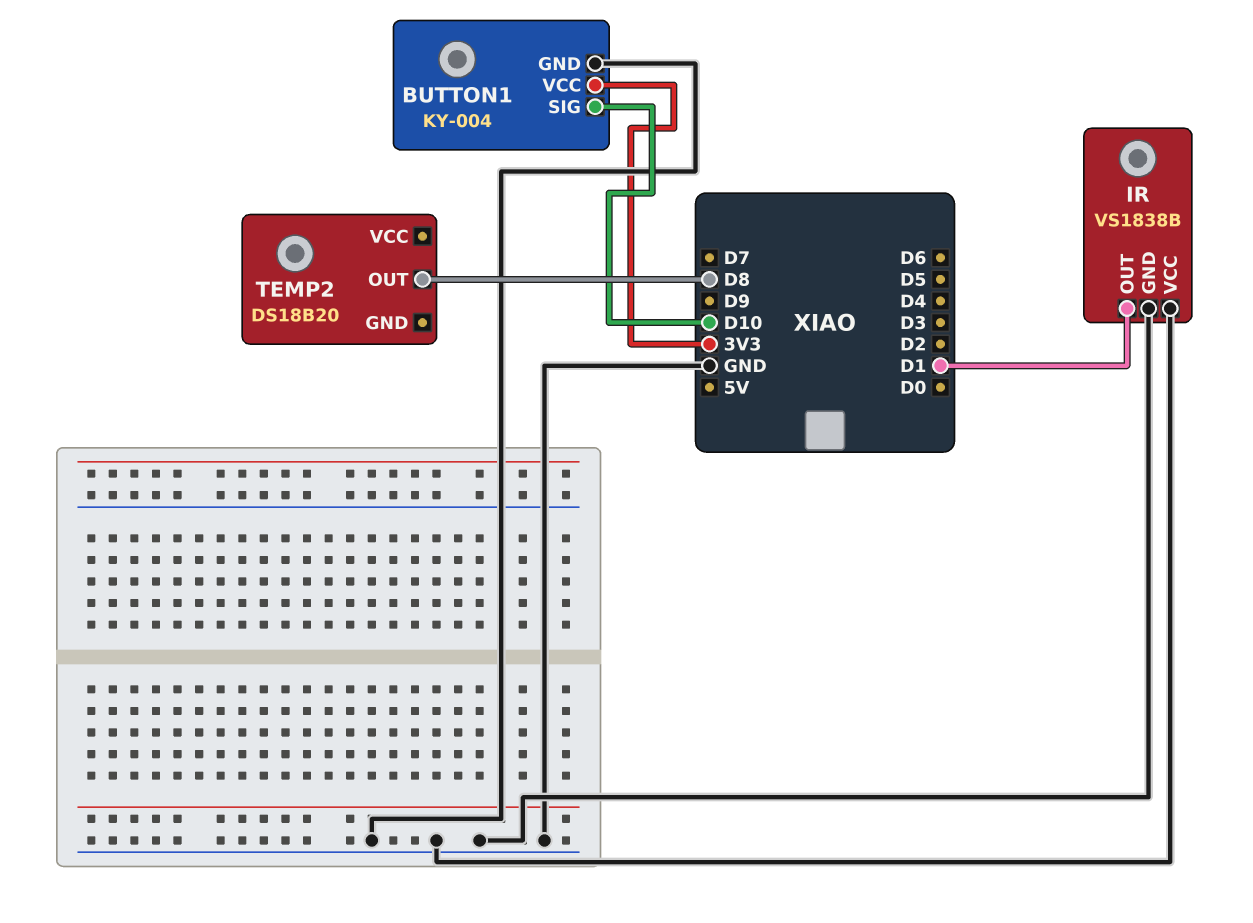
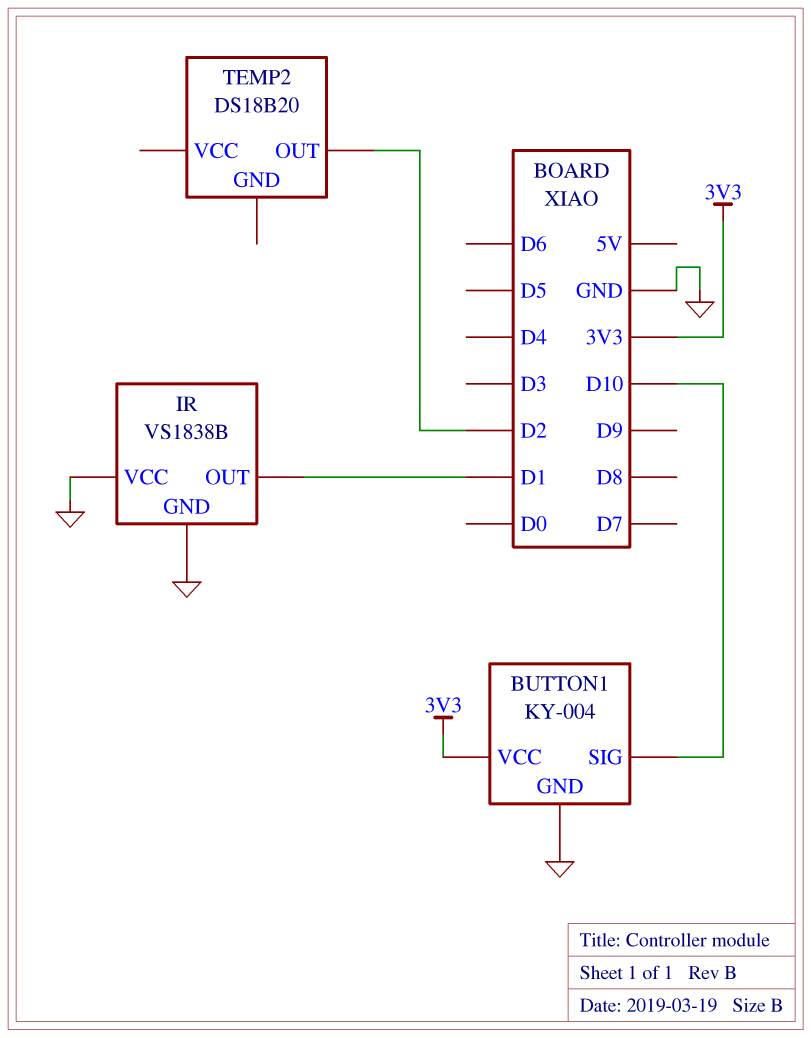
TEMP2 pin OUT: D8 -> D2

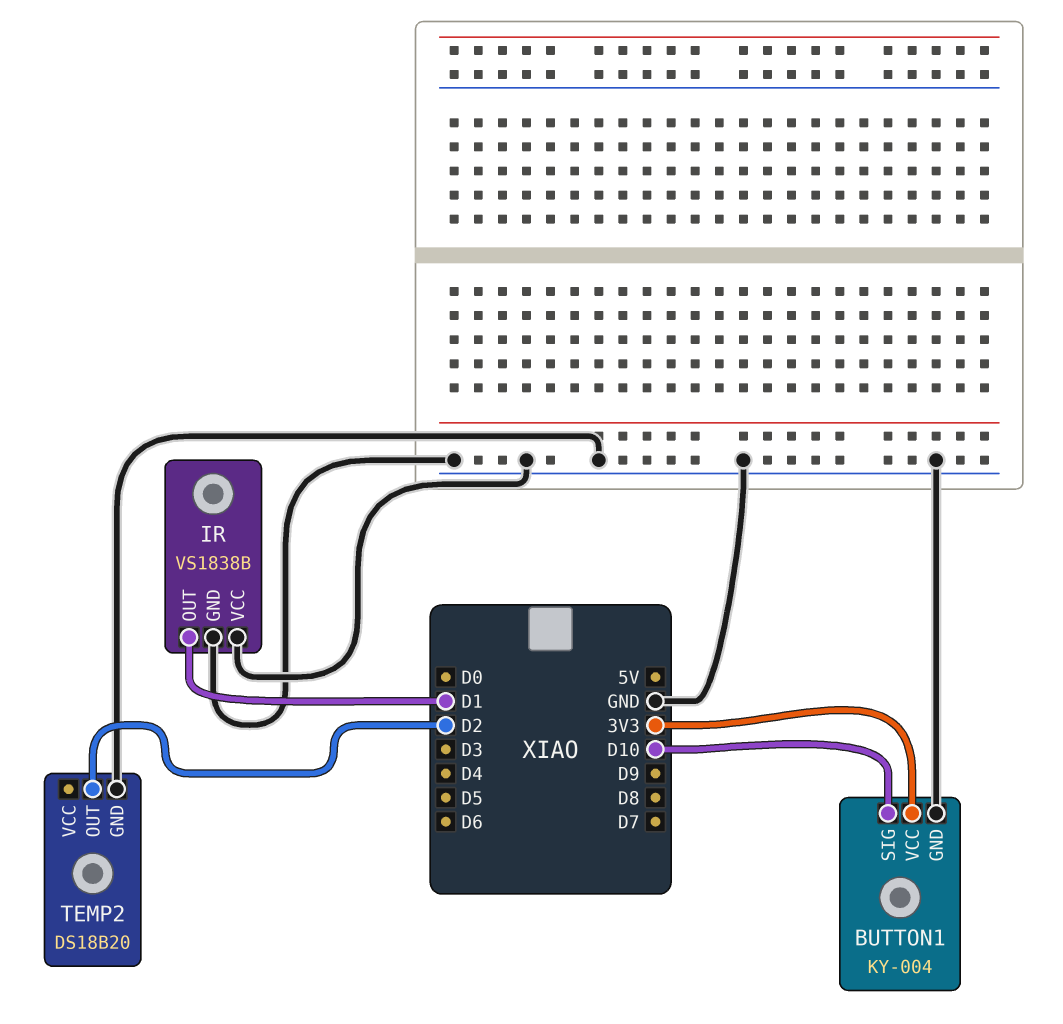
TEMP2 pin GND: none -> GND

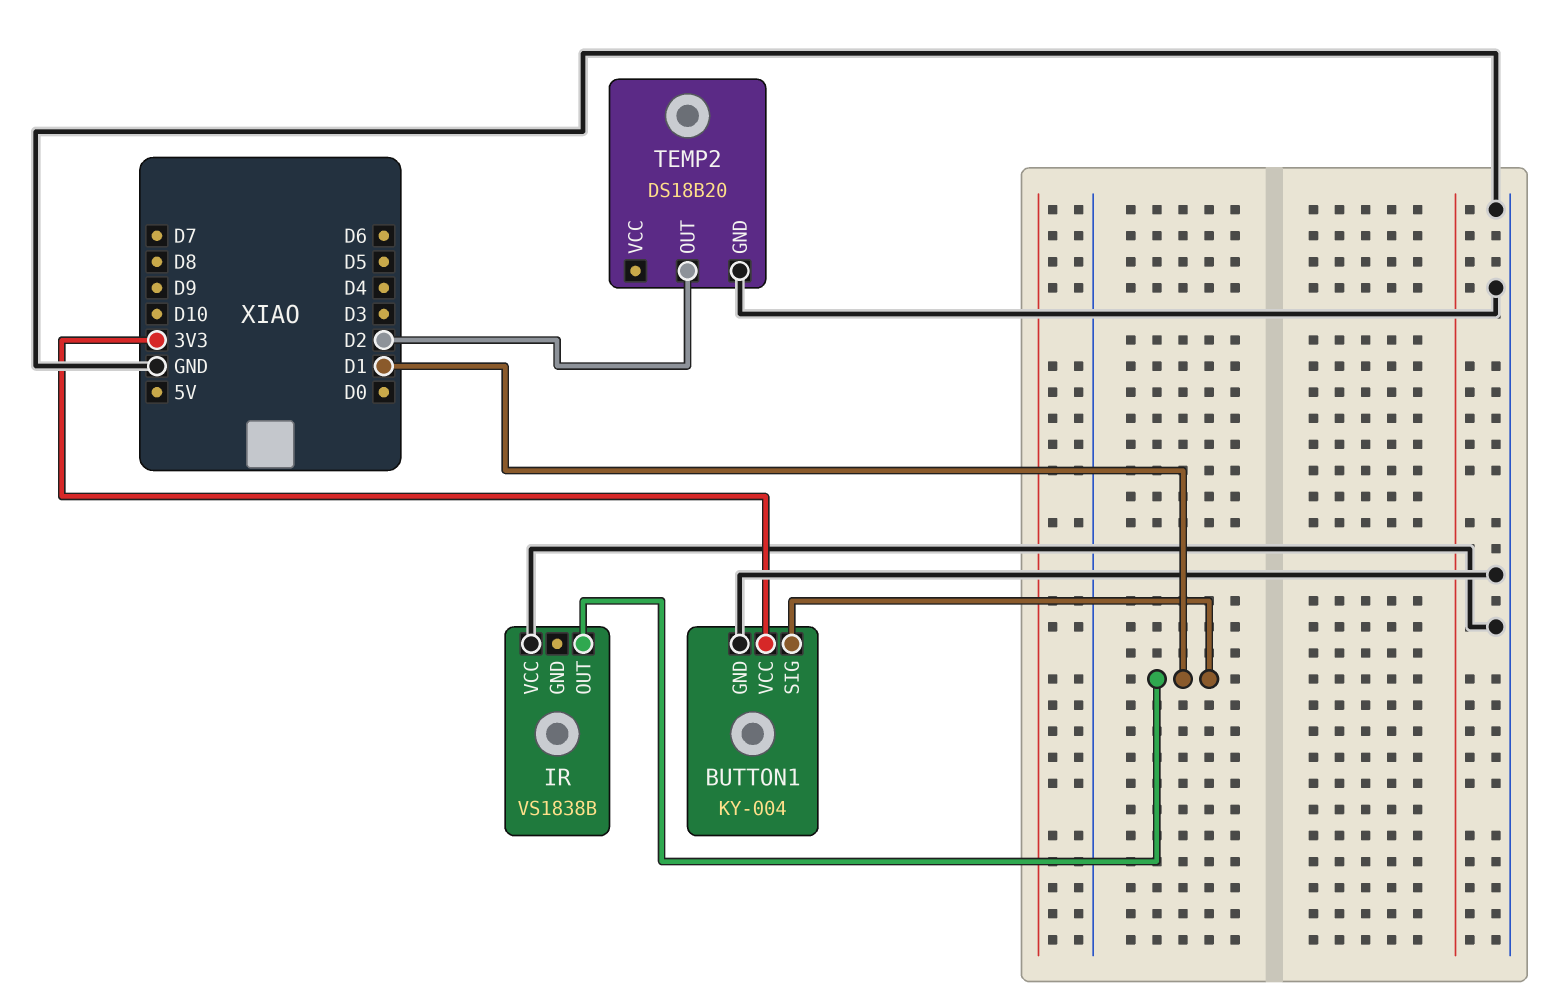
BUTTON1 pin SIG: D10 -> D1
IR pin GND: GND -> none

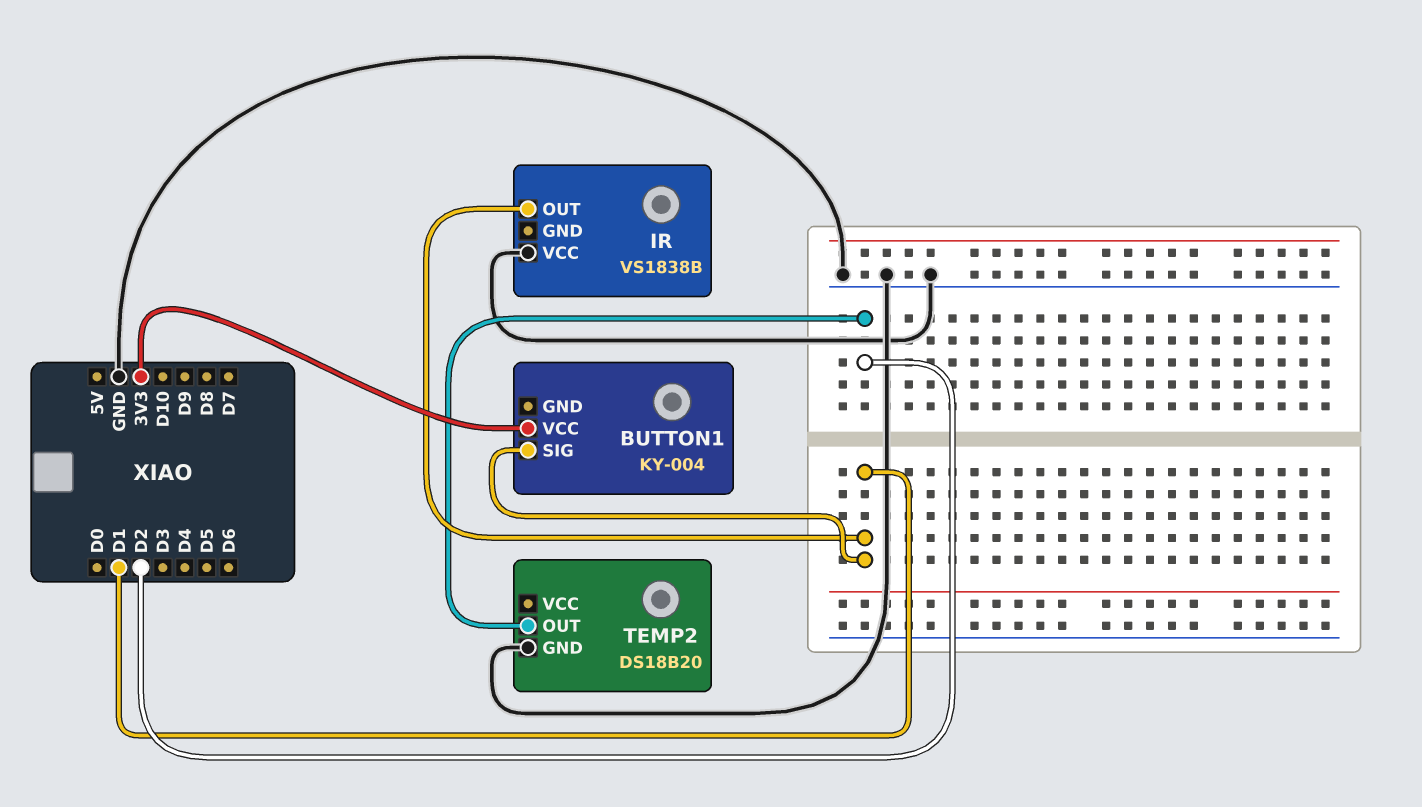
BUTTON1 pin GND: GND -> none

